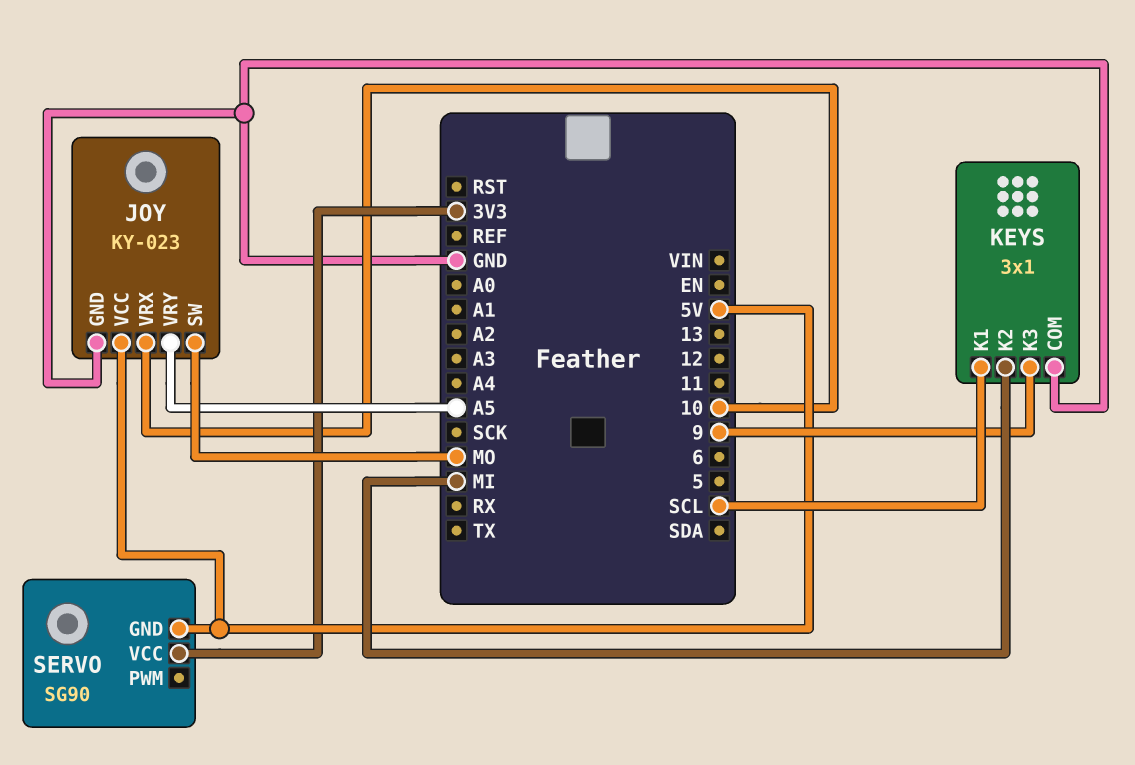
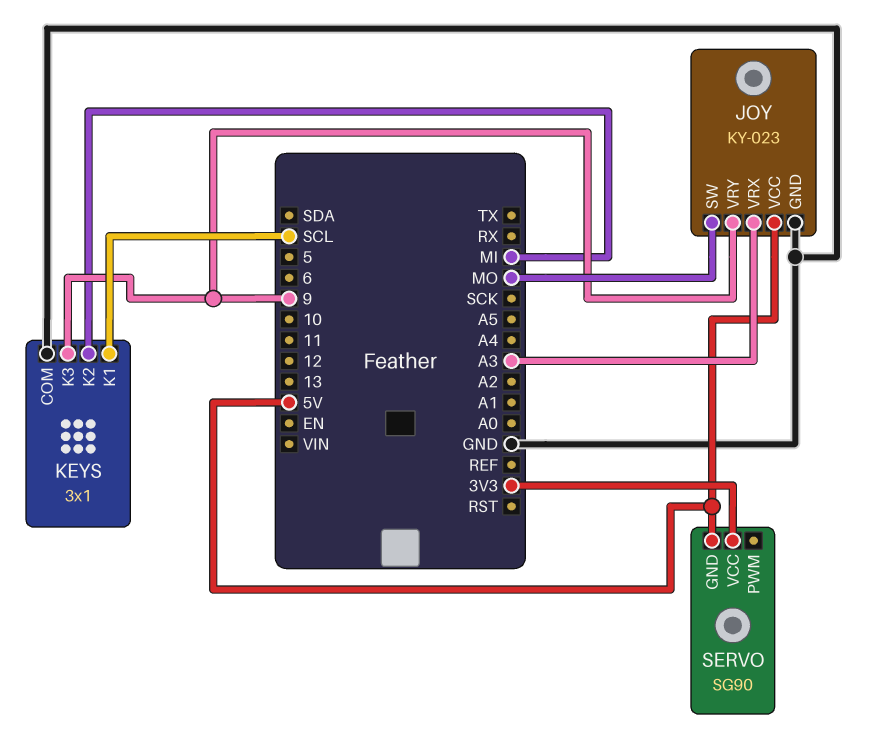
JOY pin VRX: 10 -> A3
JOY pin VRY: A5 -> 9

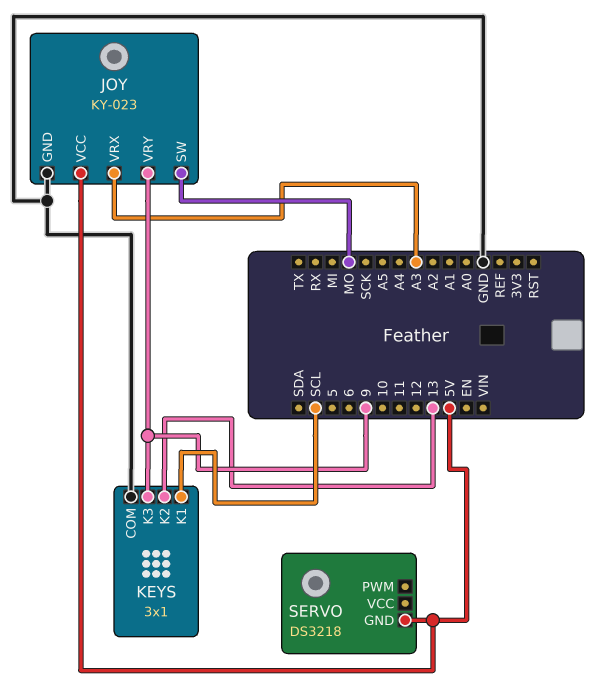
KEYS pin K2: MI -> 13
SERVO: SG90 -> DS3218
SERVO pin VCC: 3V3 -> none

